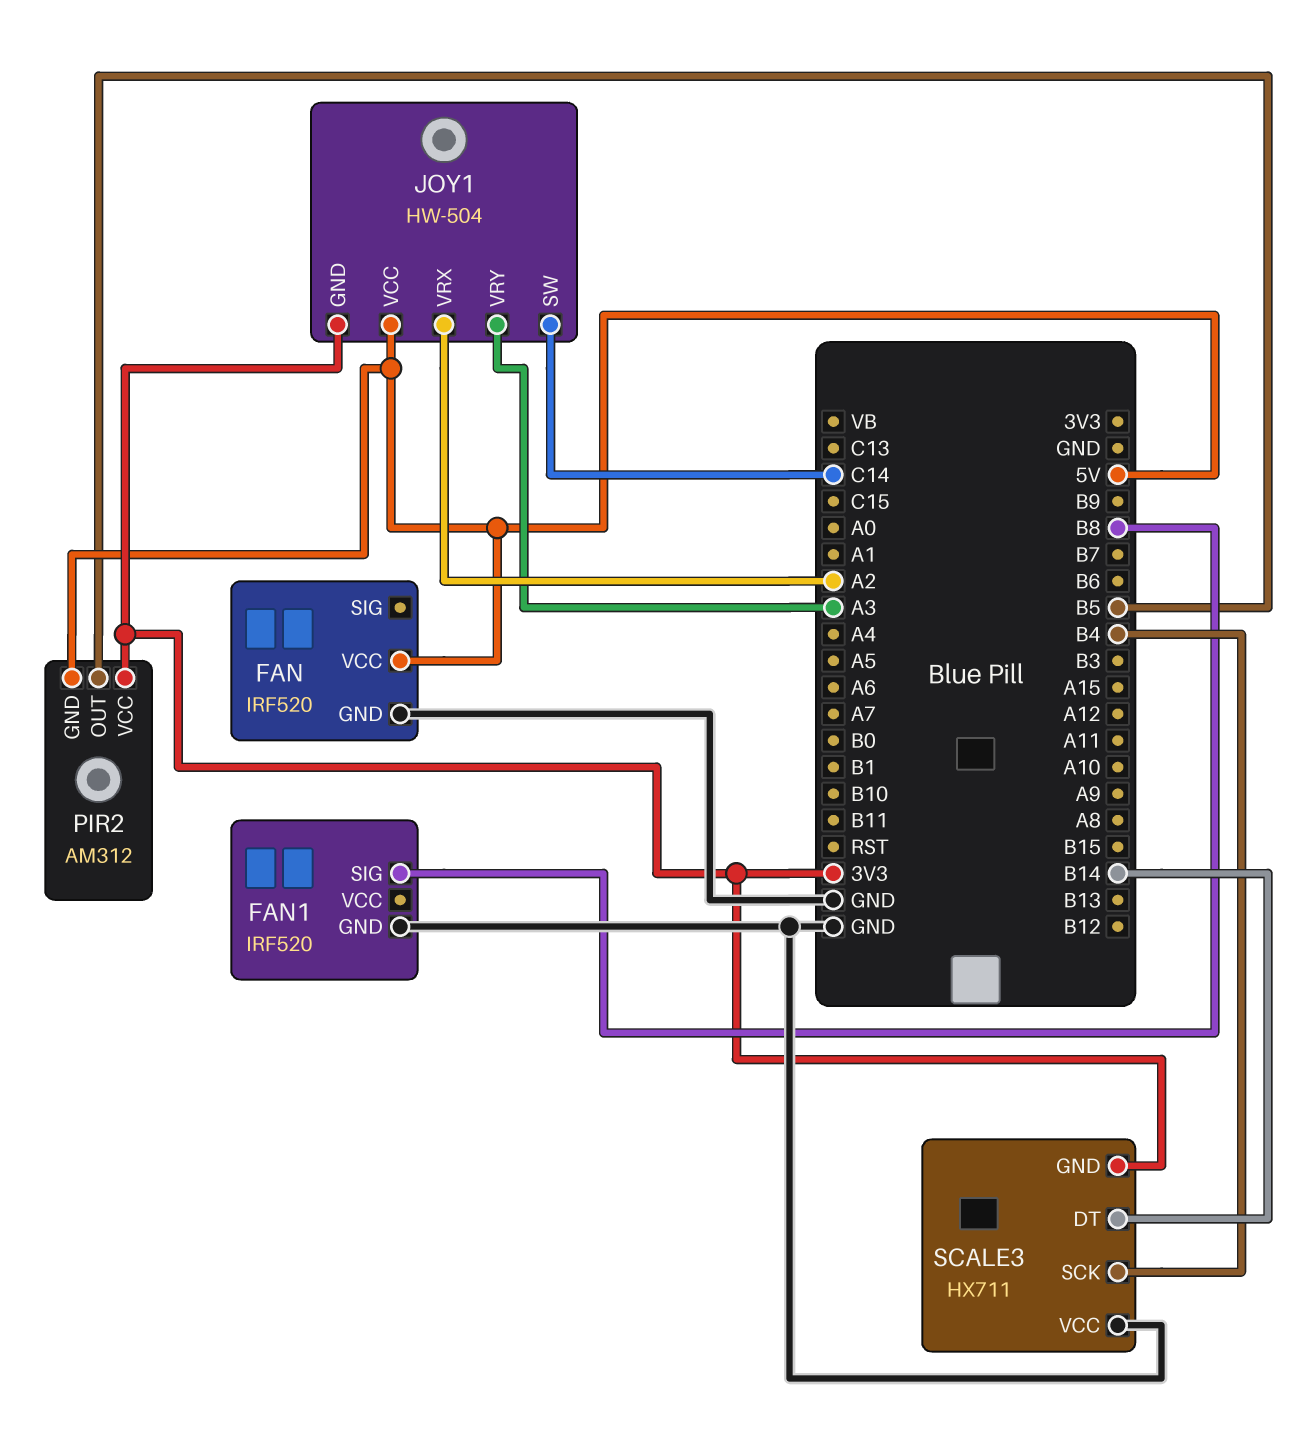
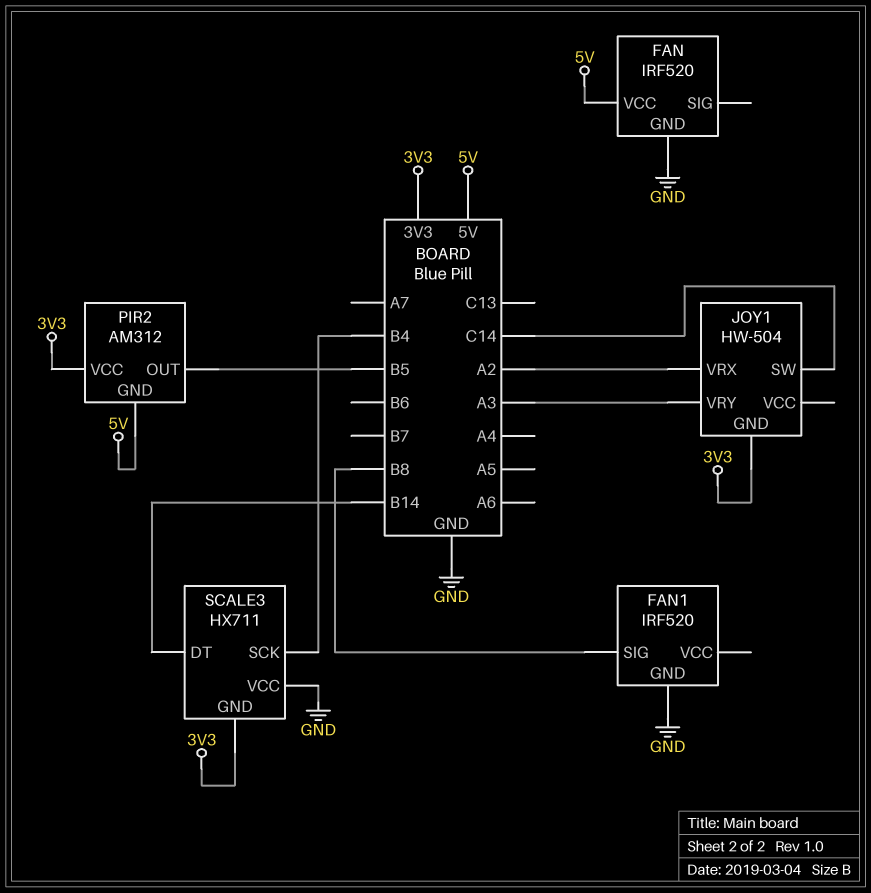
JOY1 pin VCC: 5V -> none

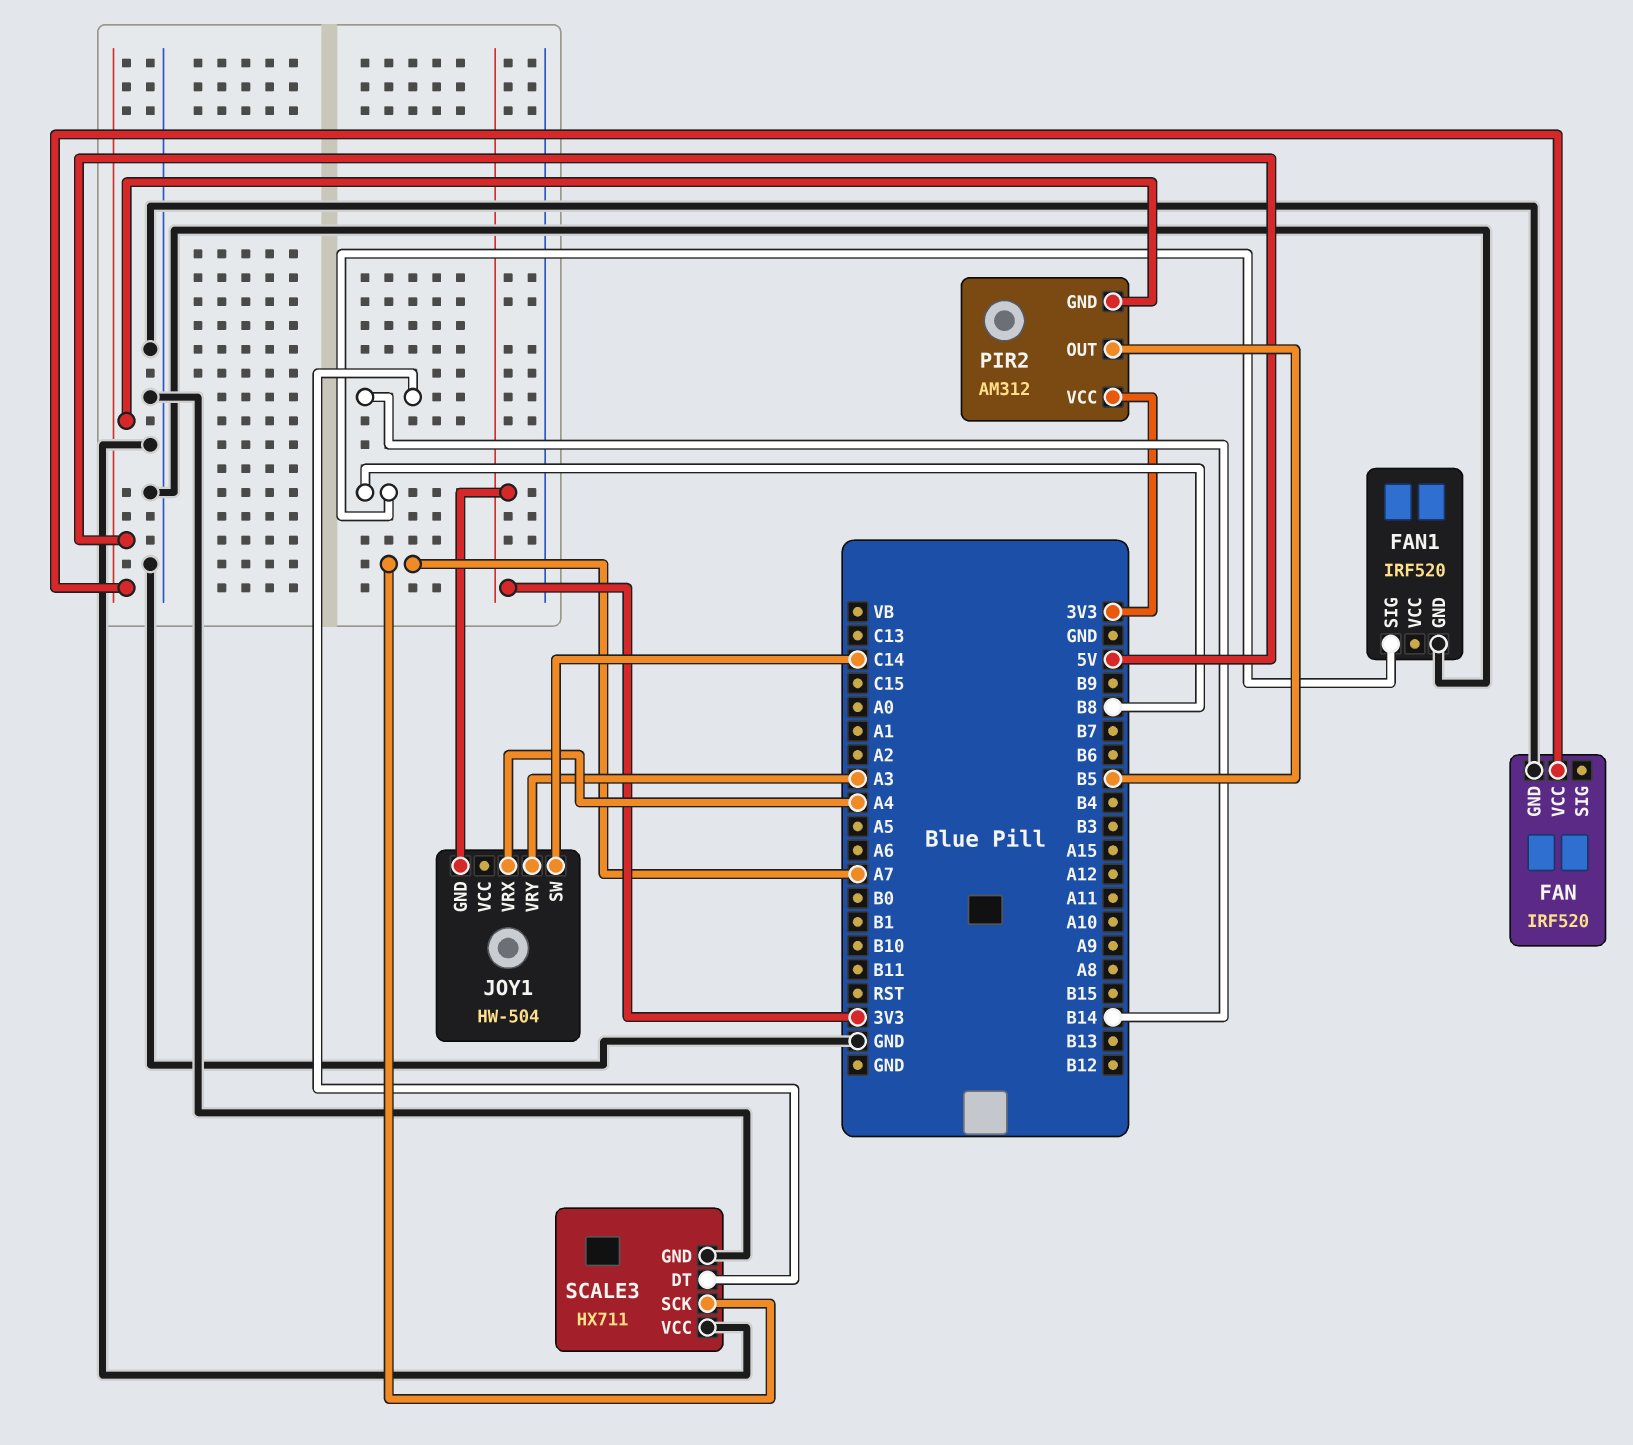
JOY1 pin VRX: A2 -> A4
SCALE3 pin GND: 3V3 -> GND
SCALE3 pin SCK: B4 -> A7

